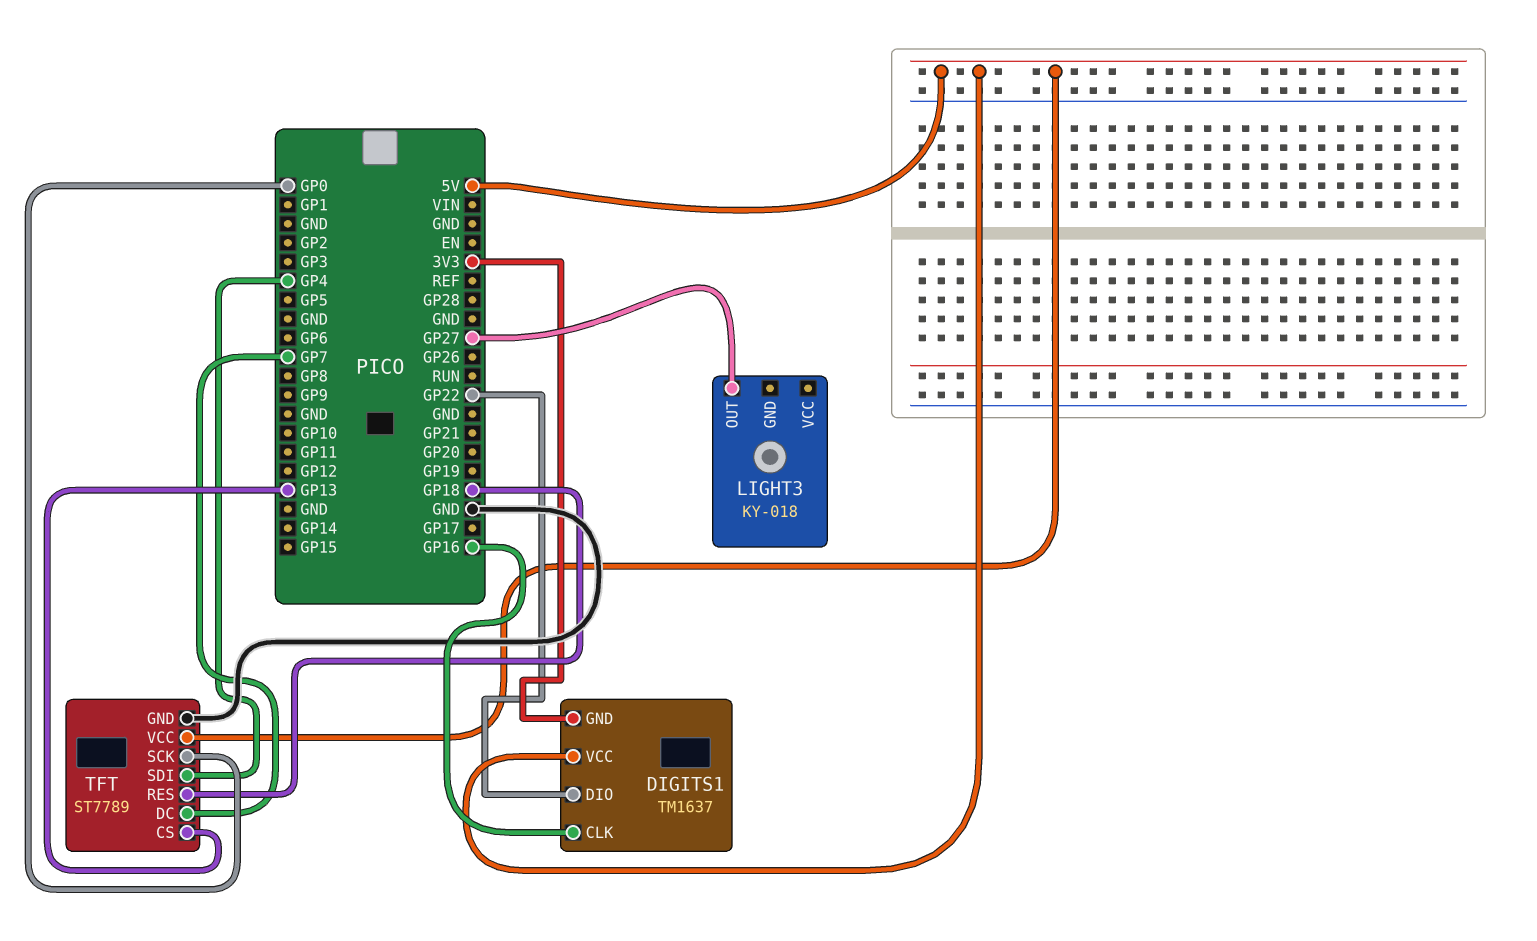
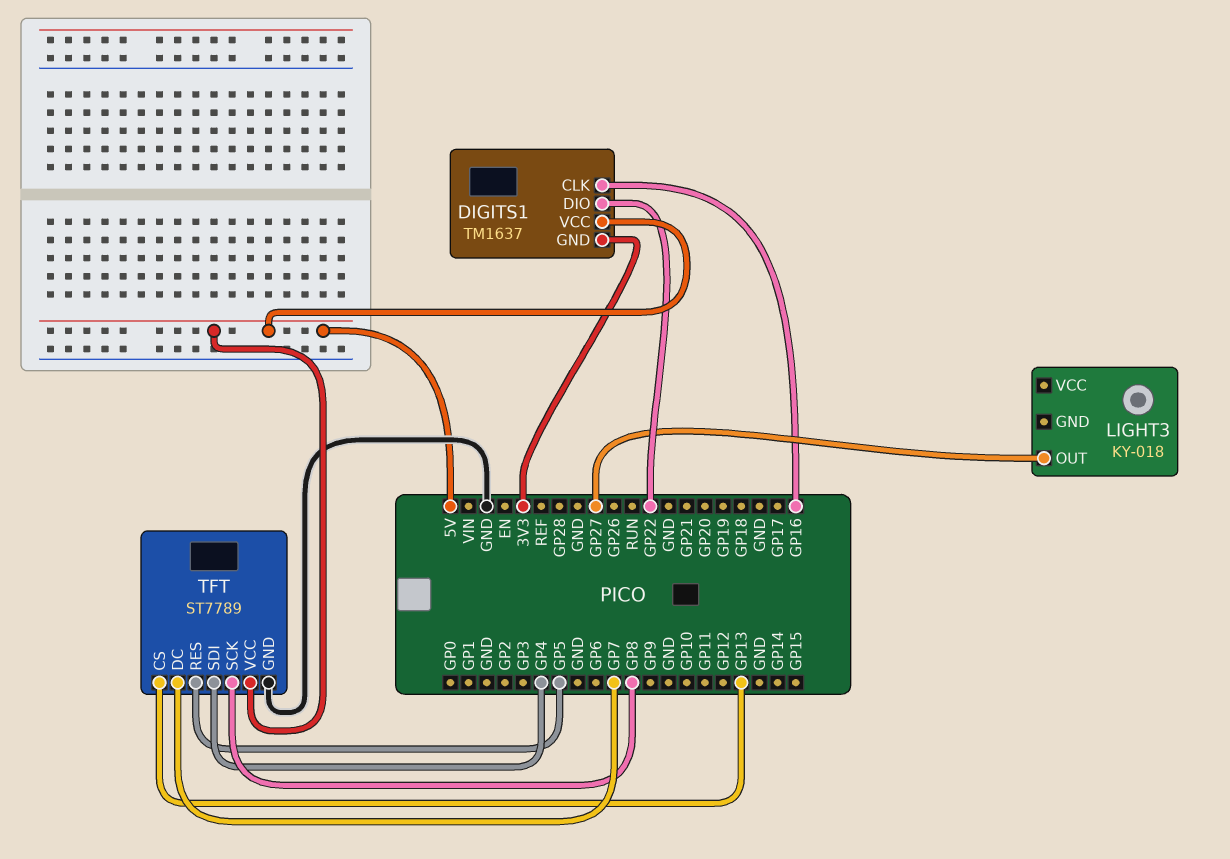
TFT pin RES: GP18 -> GP5
TFT pin SCK: GP0 -> GP8

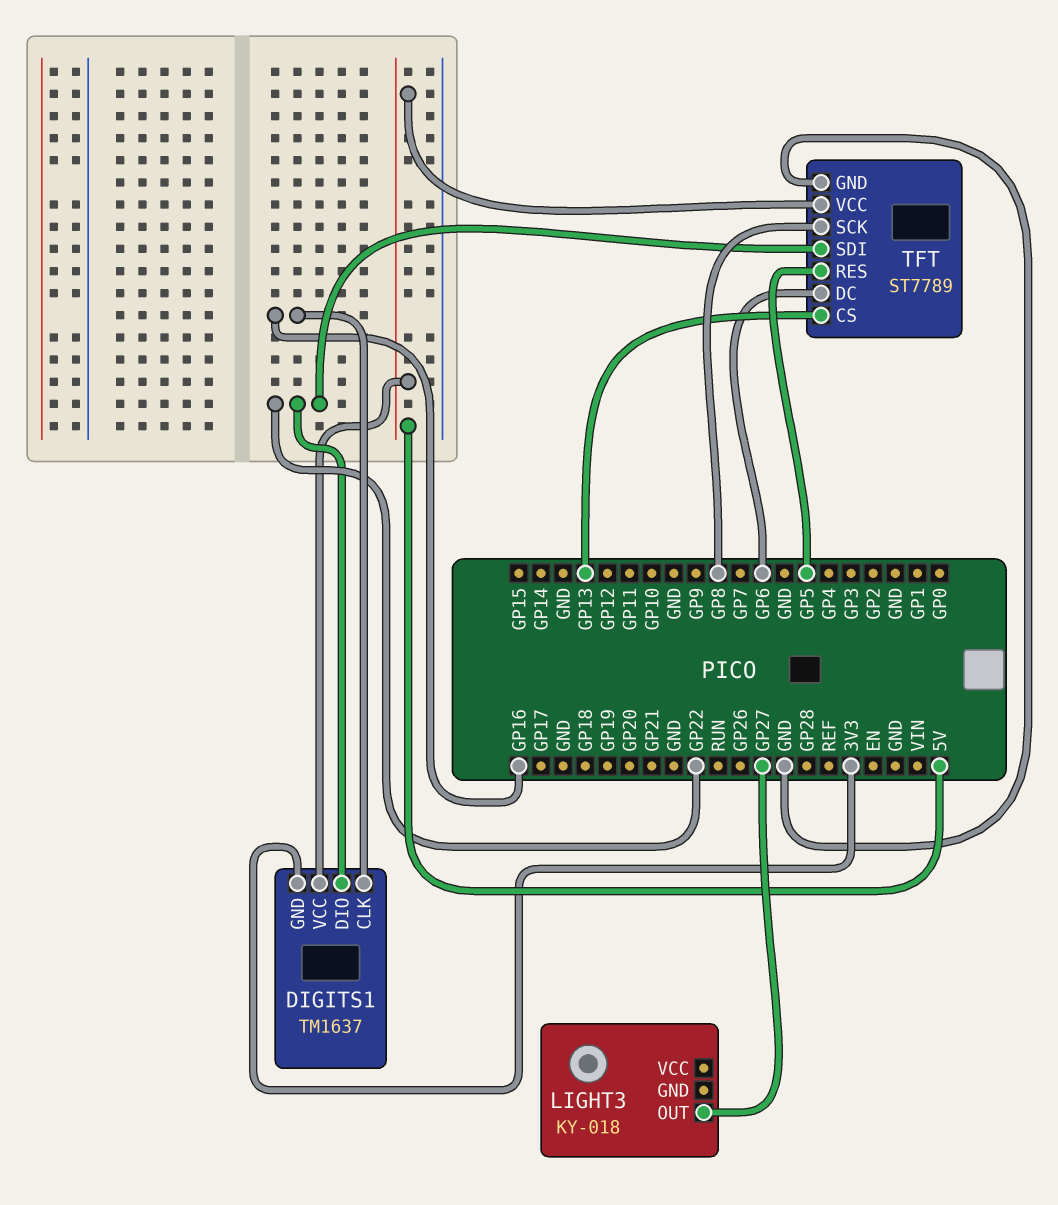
TFT pin DC: GP7 -> GP6
TFT pin SDI: GP4 -> GP22

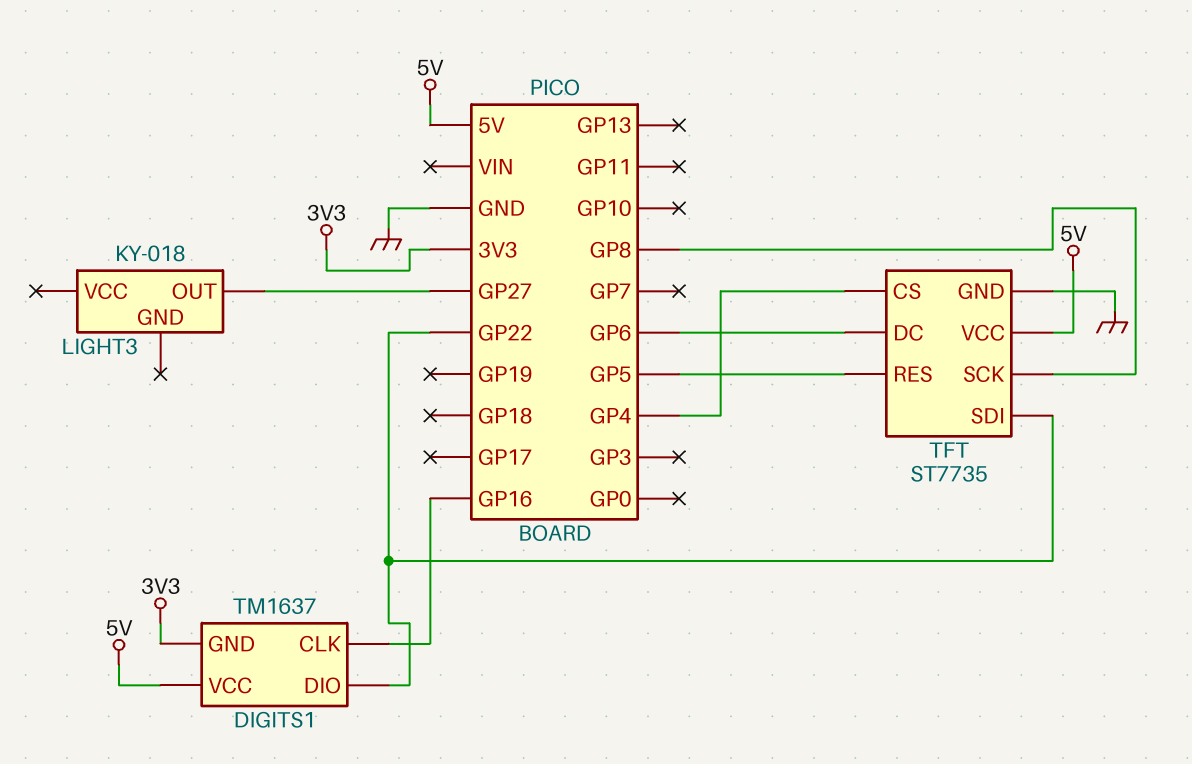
TFT: ST7789 -> ST7735
TFT pin CS: GP13 -> GP4

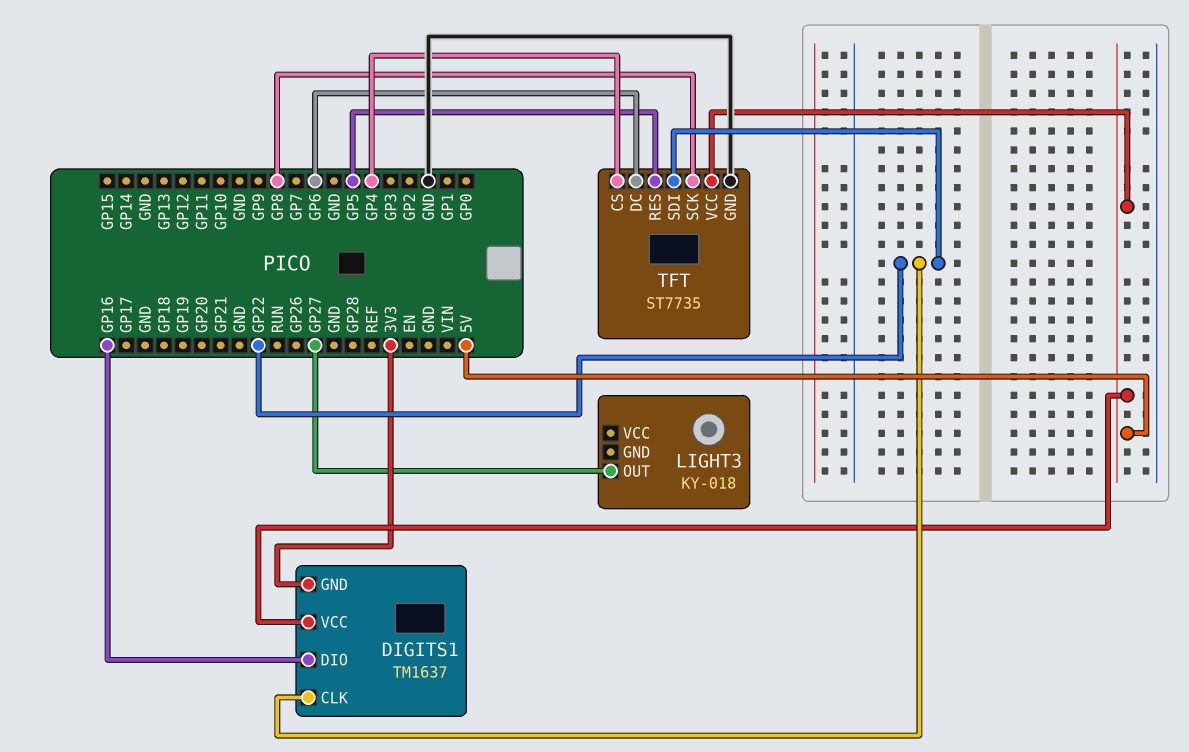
DIGITS1 pin CLK: GP16 -> GP22
DIGITS1 pin DIO: GP22 -> GP16

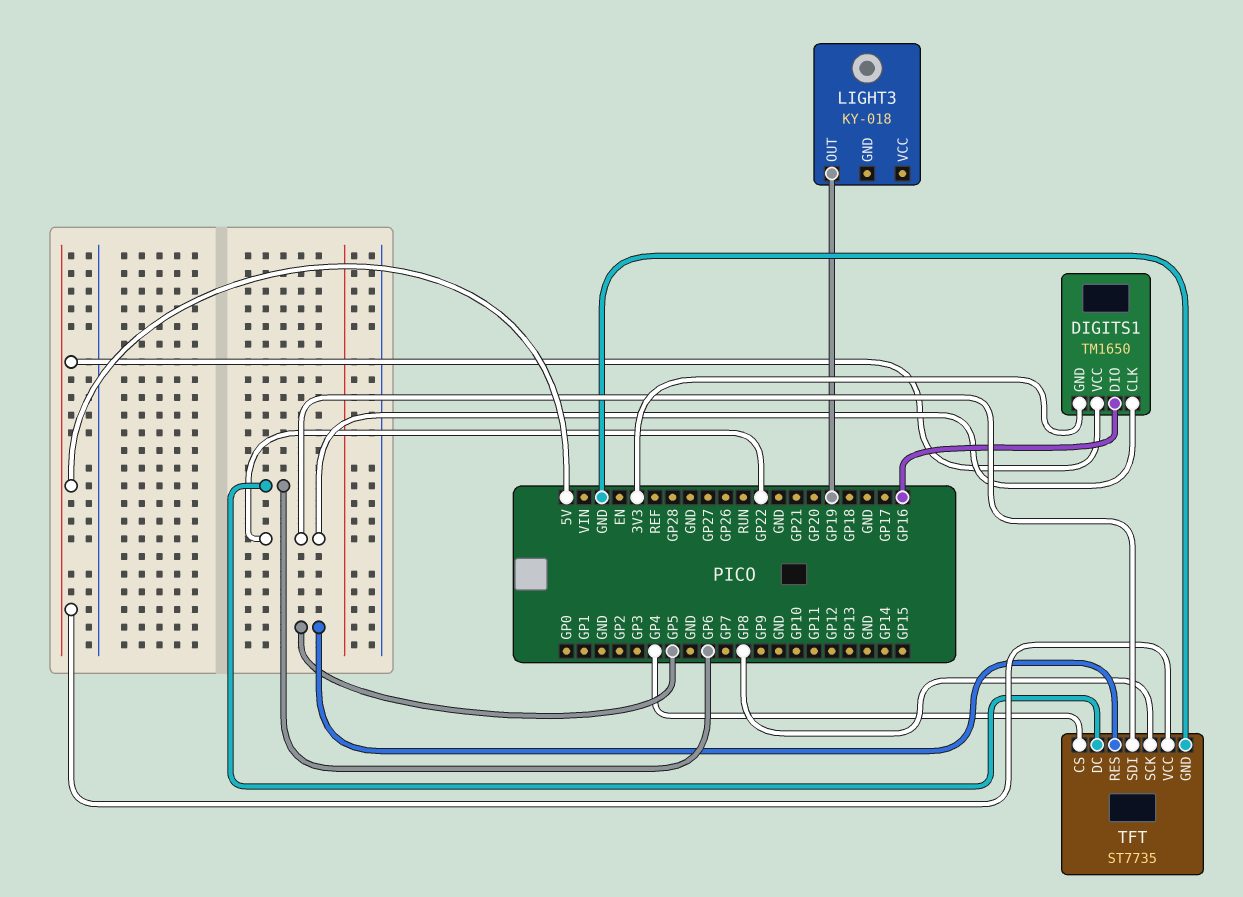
DIGITS1: TM1637 -> TM1650
LIGHT3 pin OUT: GP27 -> GP19

